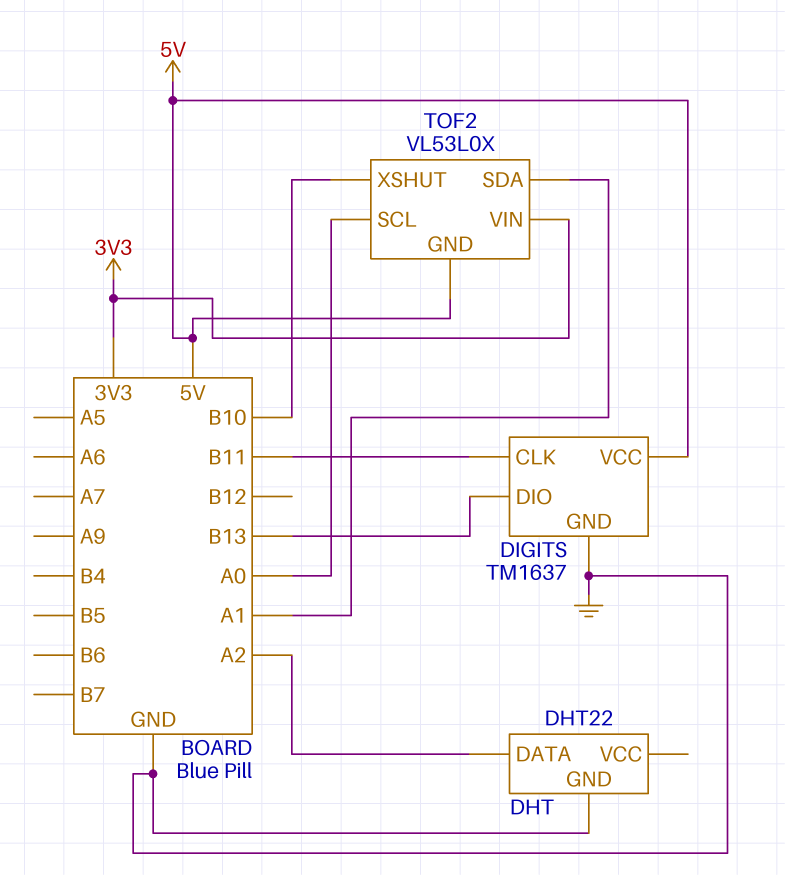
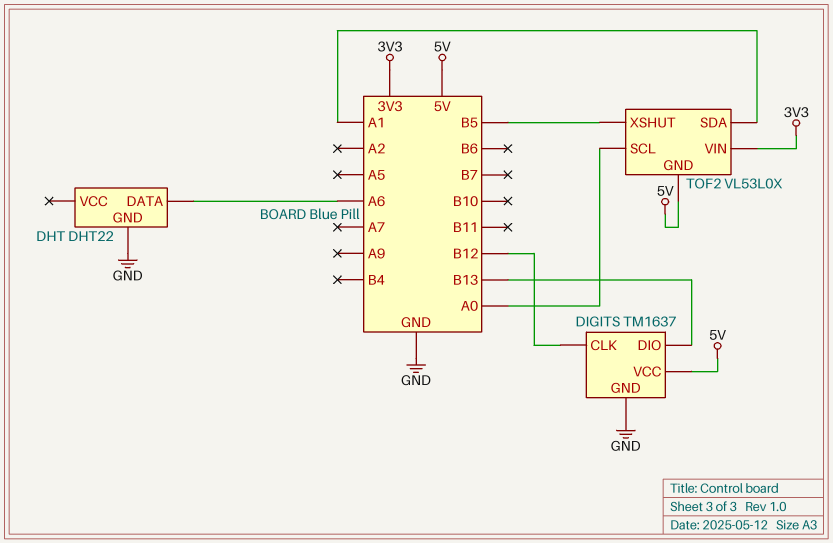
DHT pin DATA: A2 -> A6
DIGITS pin CLK: B11 -> B12
TOF2 pin XSHUT: B10 -> B5

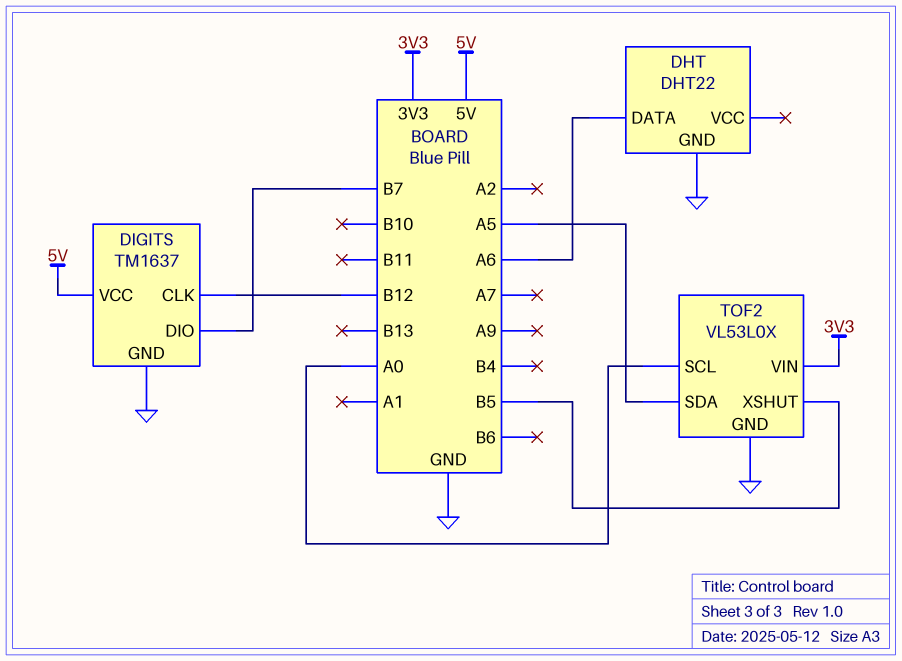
DIGITS pin DIO: B13 -> B7
TOF2 pin GND: 5V -> GND
TOF2 pin SDA: A1 -> A5

